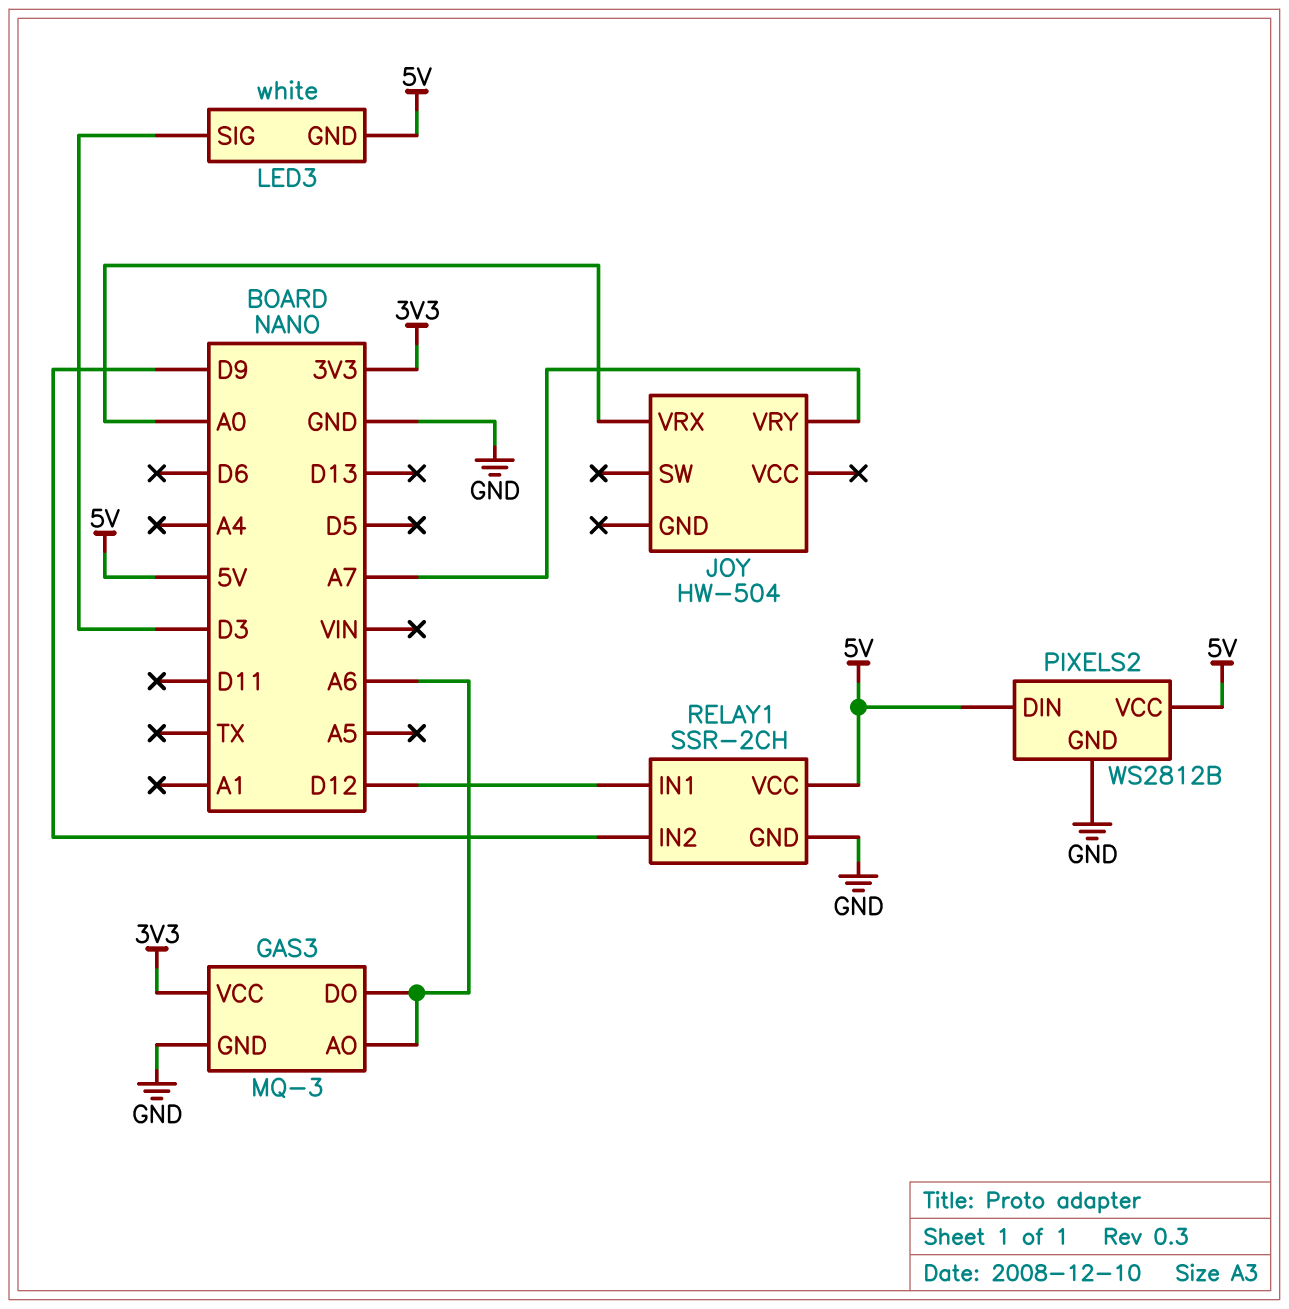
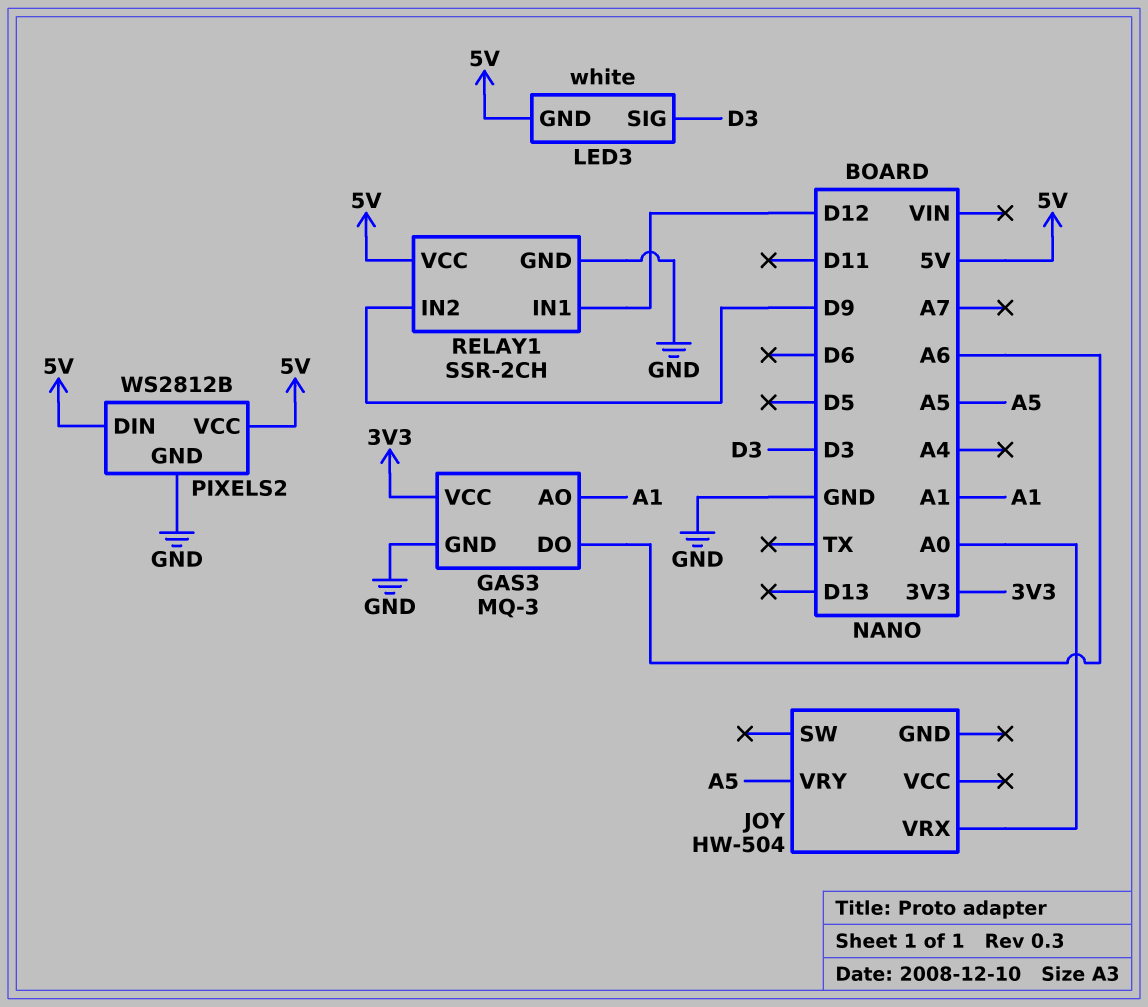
GAS3 pin AO: A6 -> A1
JOY pin VRY: A7 -> A5

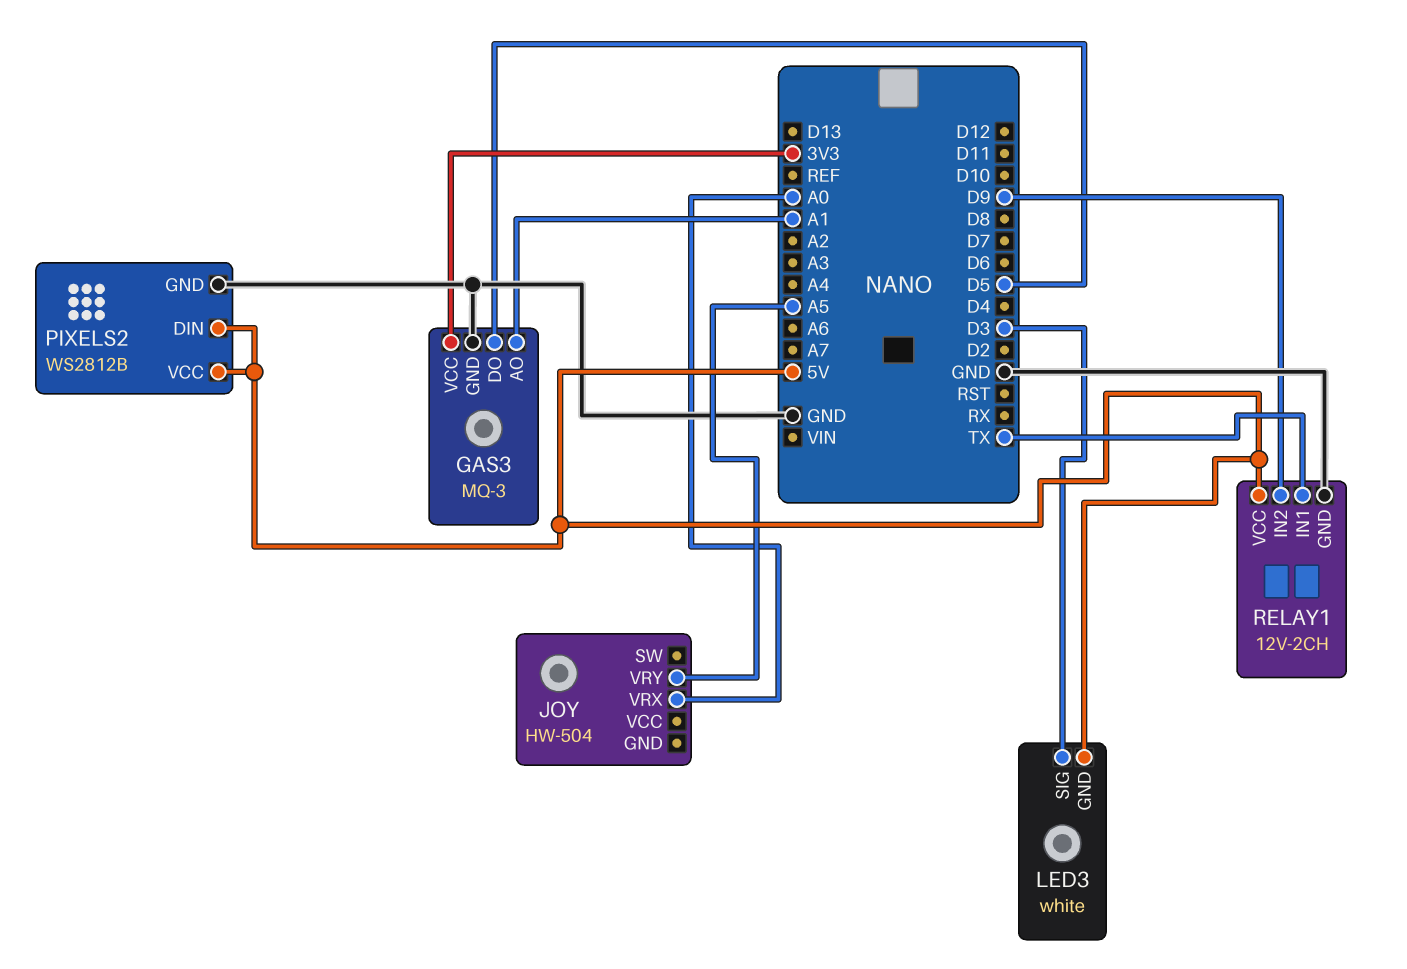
GAS3 pin DO: A6 -> D5
RELAY1: SSR-2CH -> 12V-2CH
RELAY1 pin IN1: D12 -> TX

